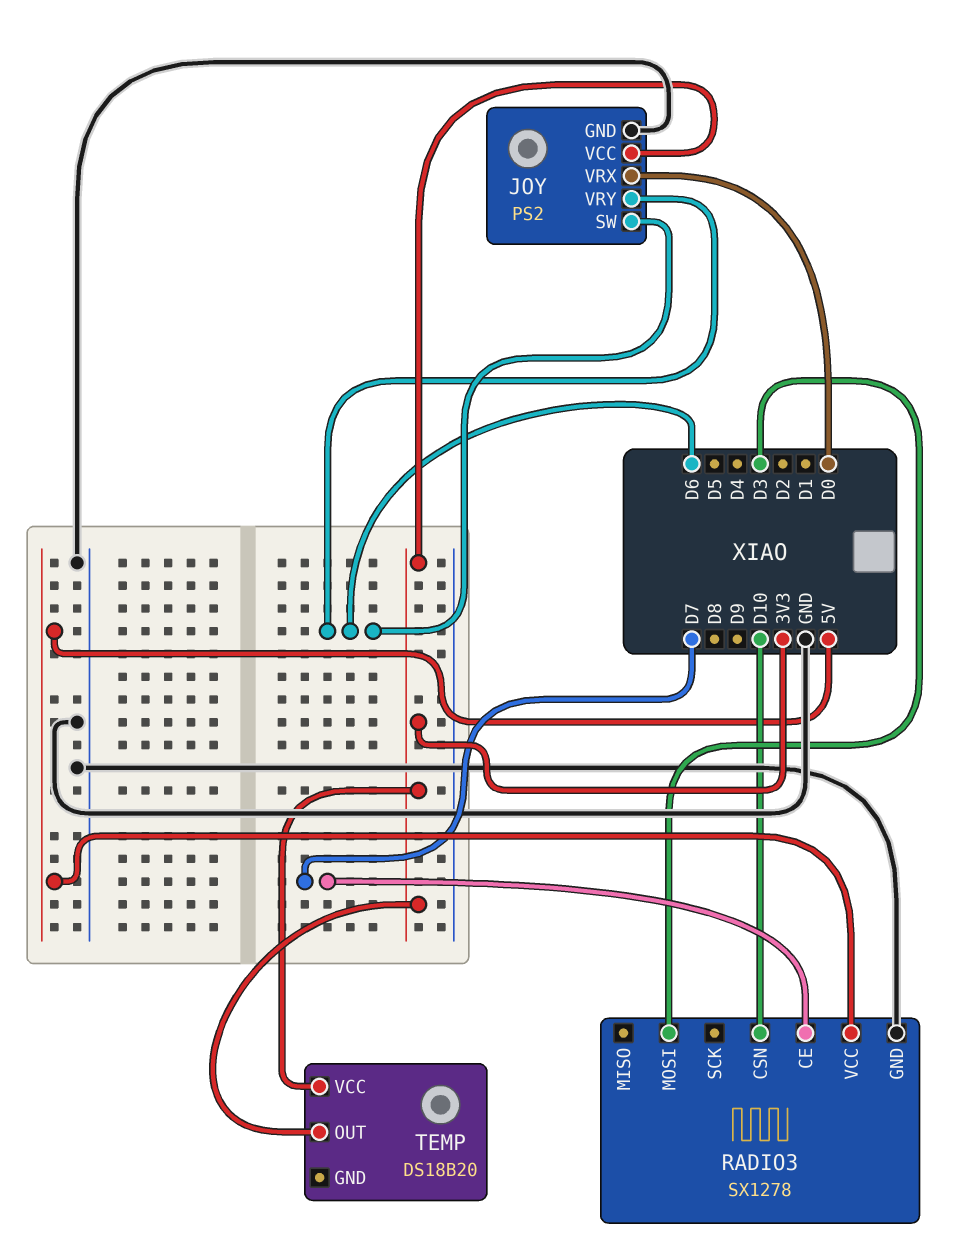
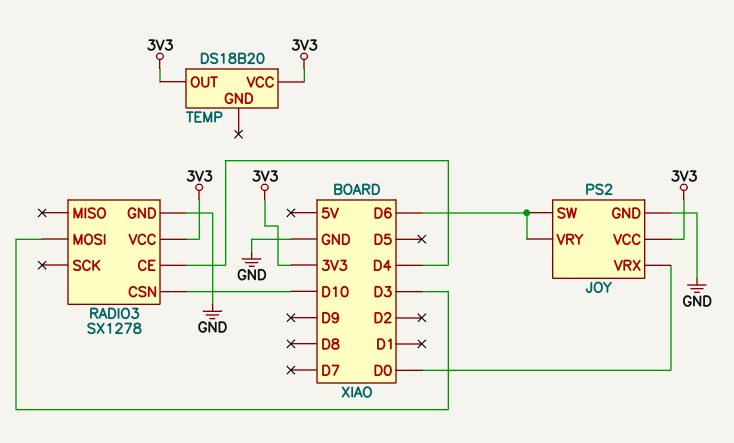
RADIO3 pin CE: D7 -> D4
RADIO3 pin VCC: 5V -> 3V3

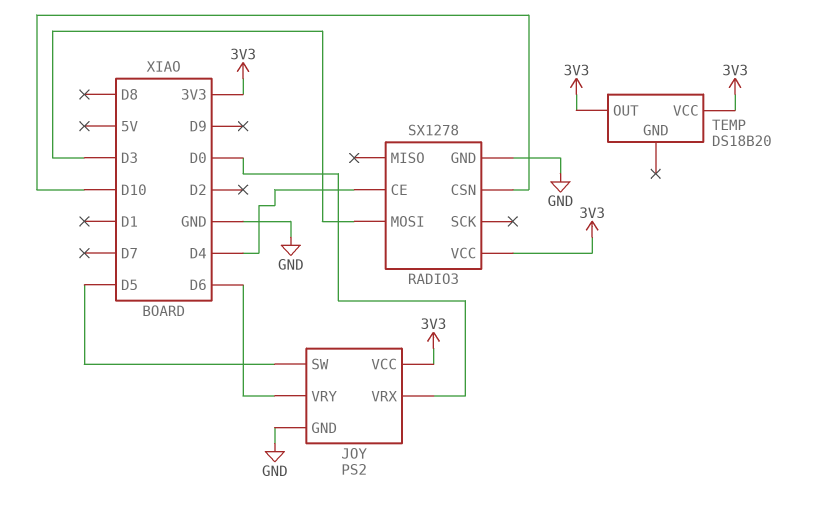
JOY pin SW: D6 -> D5

